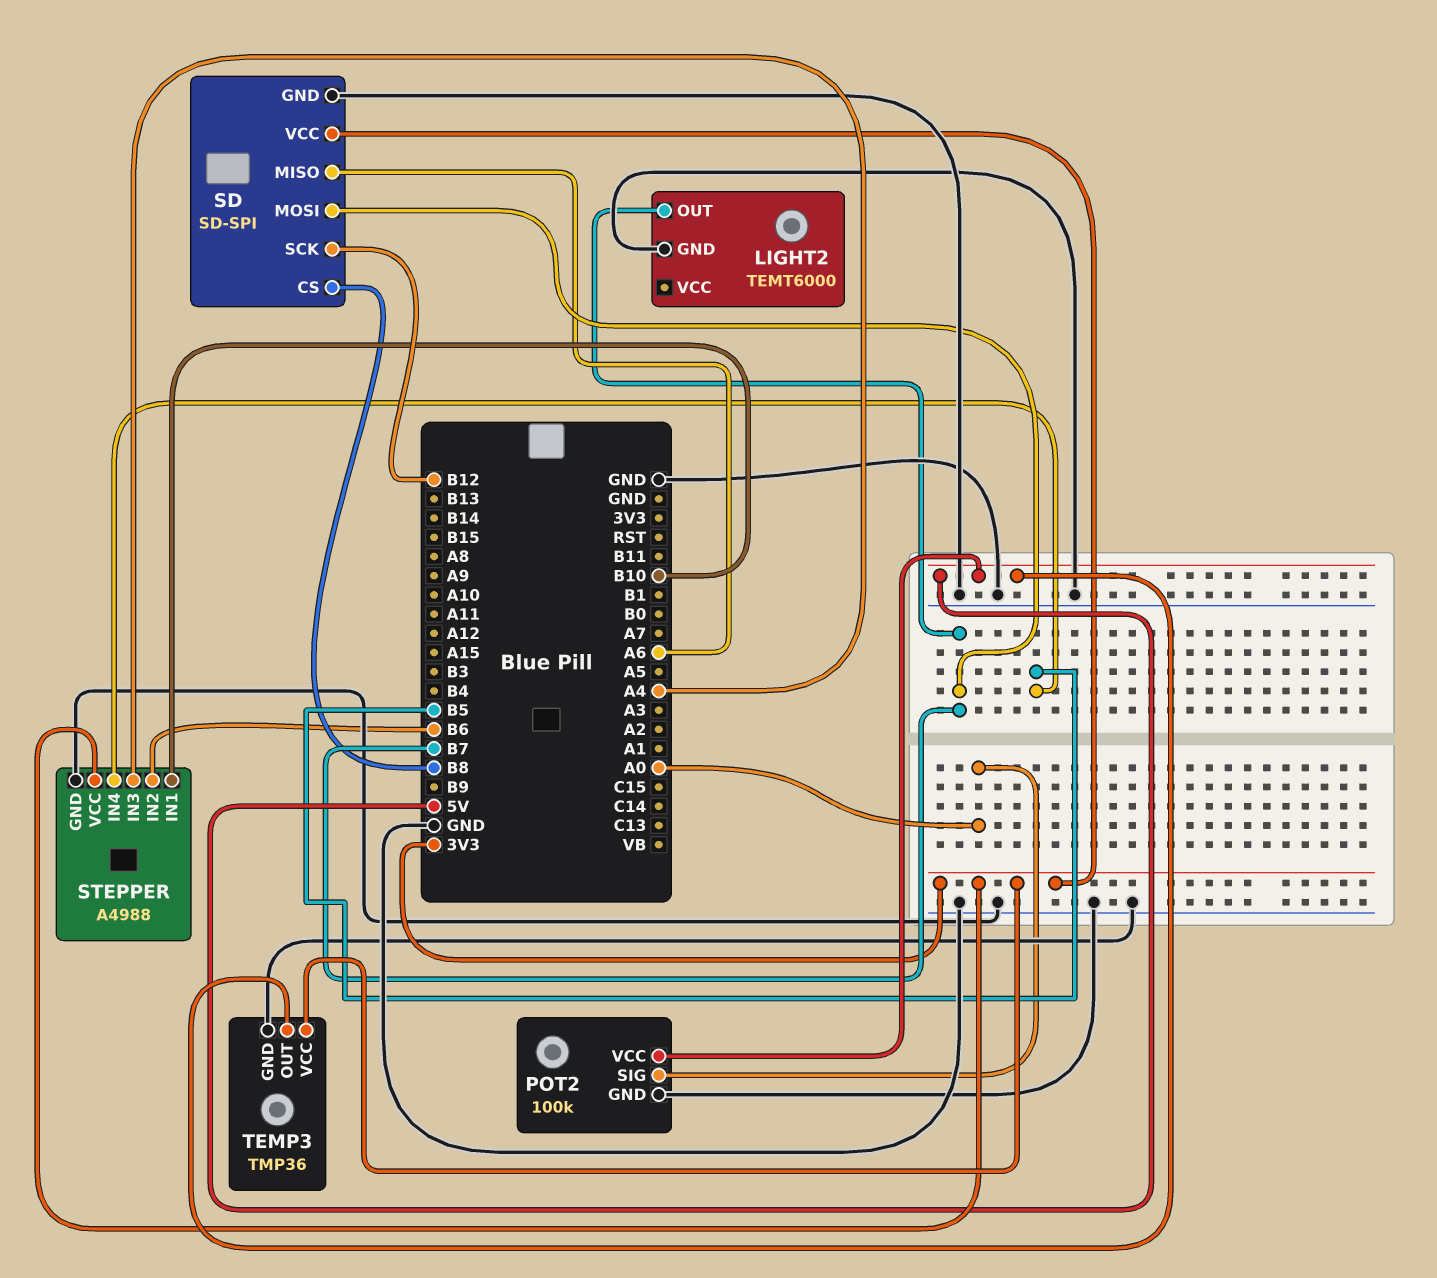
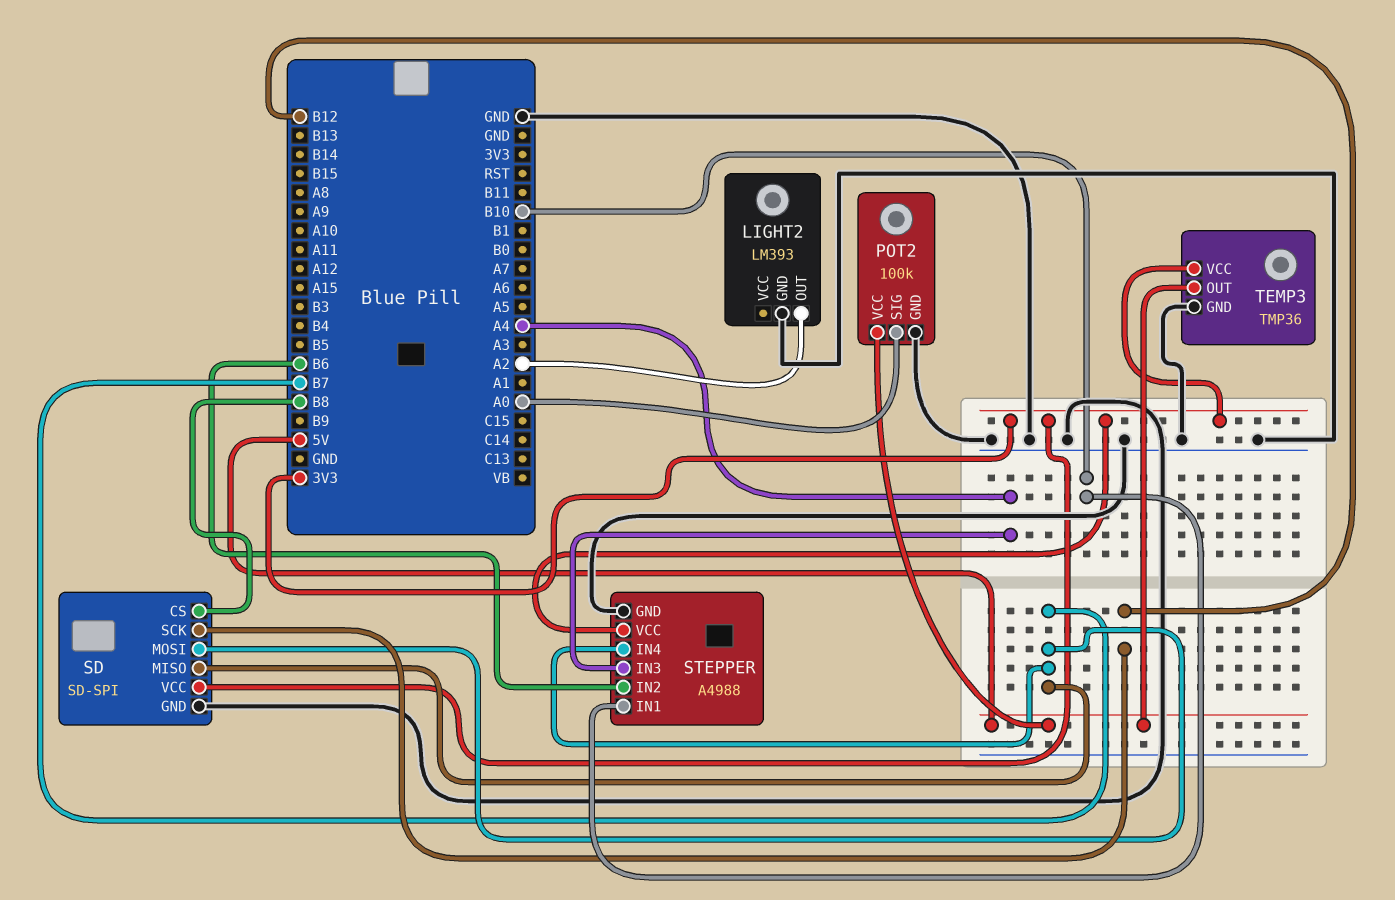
LIGHT2: TEMT6000 -> LM393
LIGHT2 pin OUT: B7 -> A2
SD pin MISO: A6 -> B7
STEPPER pin IN4: B5 -> B7

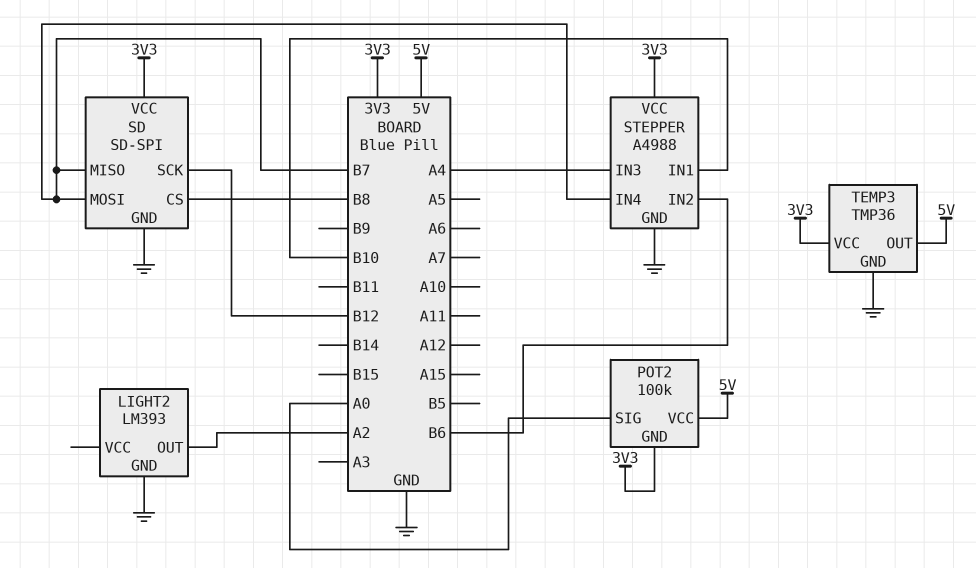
POT2 pin GND: GND -> 3V3

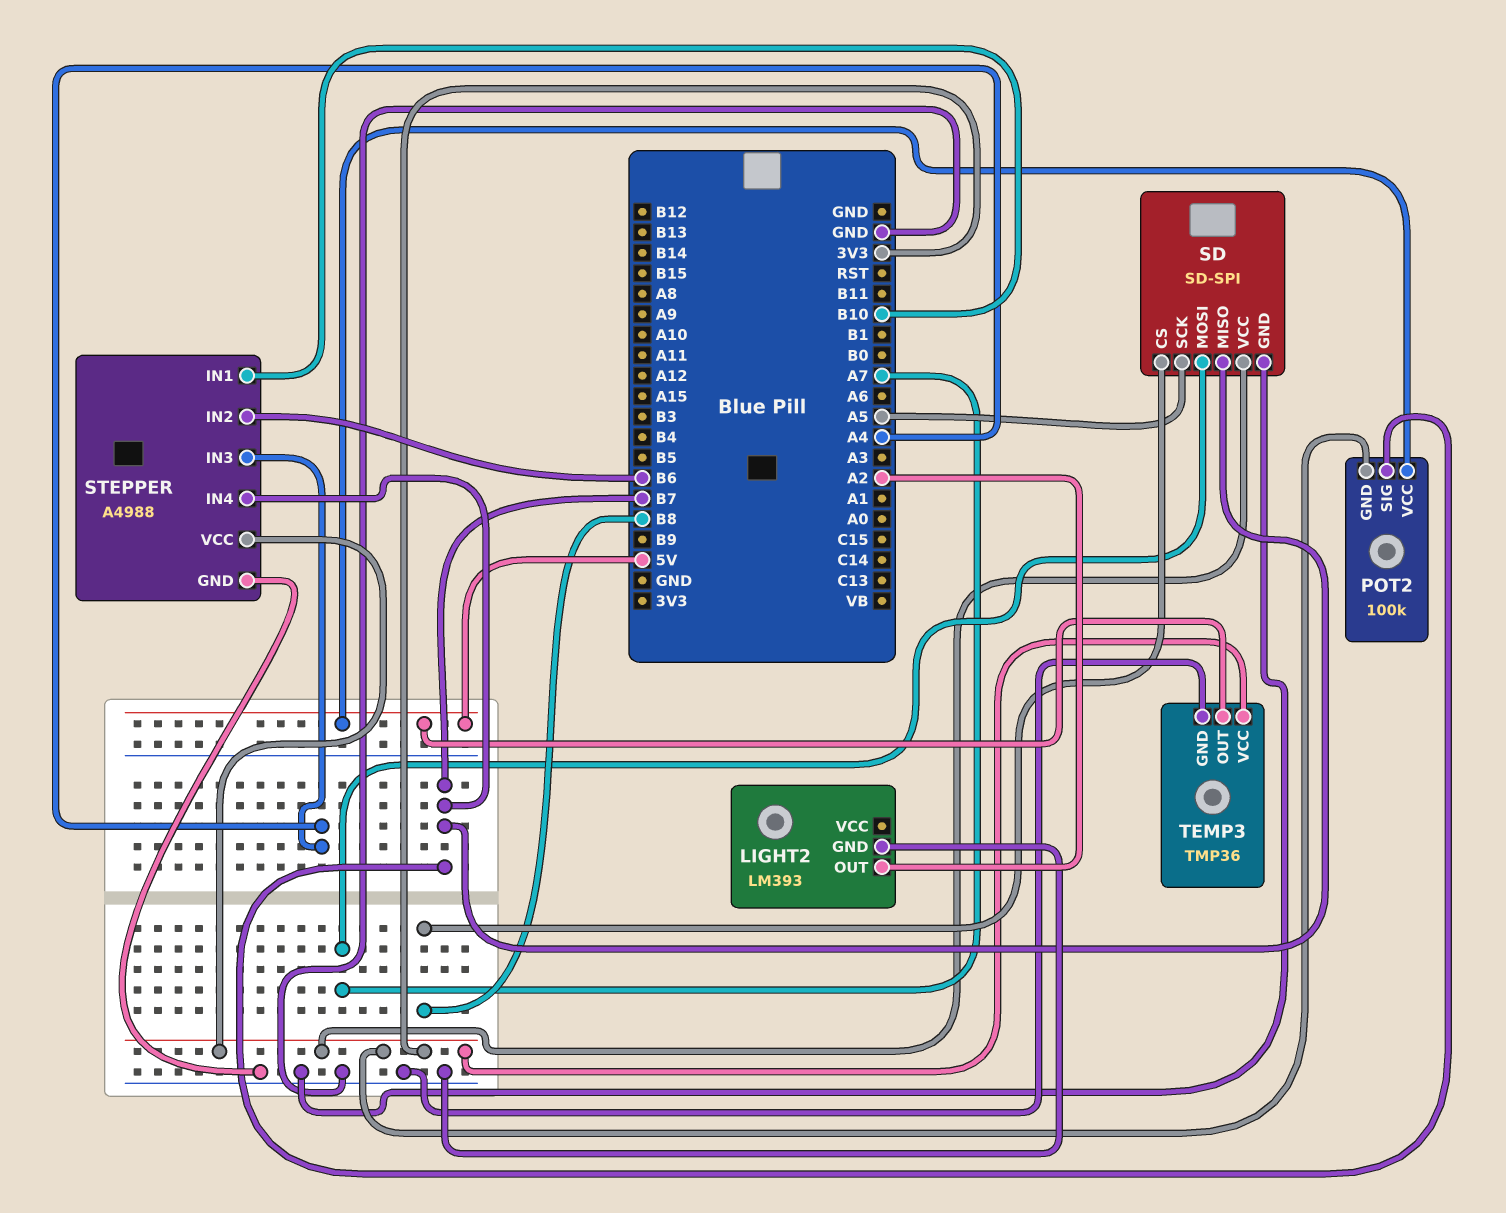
POT2 pin SIG: A0 -> B7
SD pin MOSI: B7 -> A7
SD pin SCK: B12 -> A5

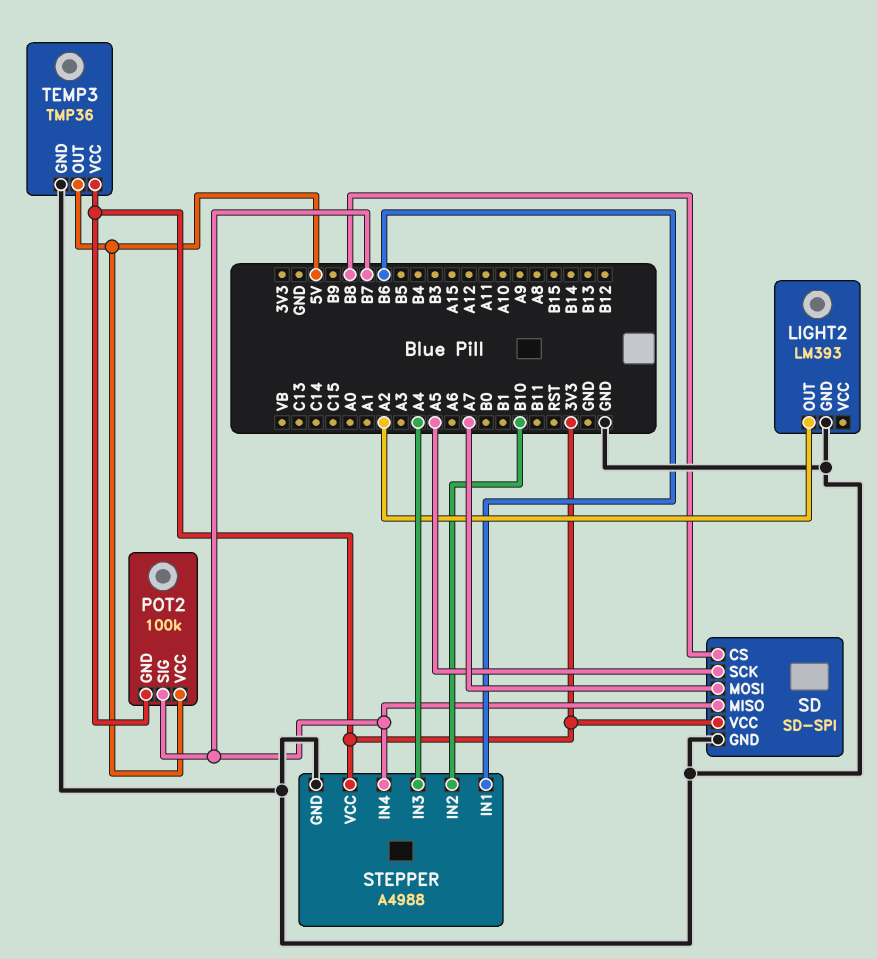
STEPPER pin IN1: B10 -> B6
STEPPER pin IN2: B6 -> B10

